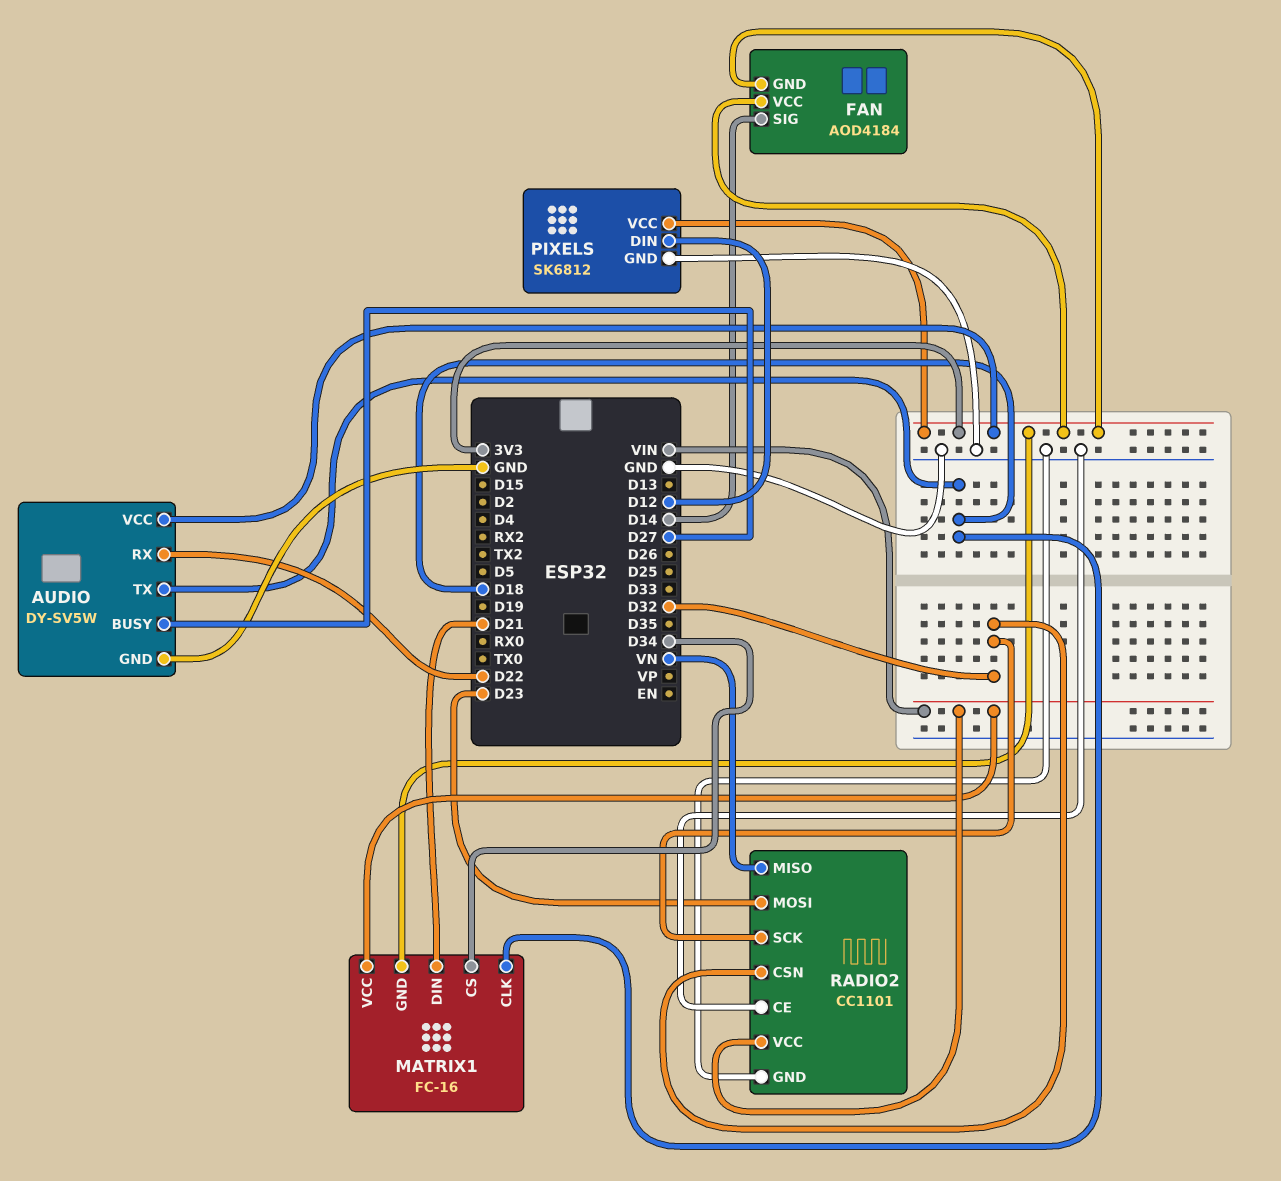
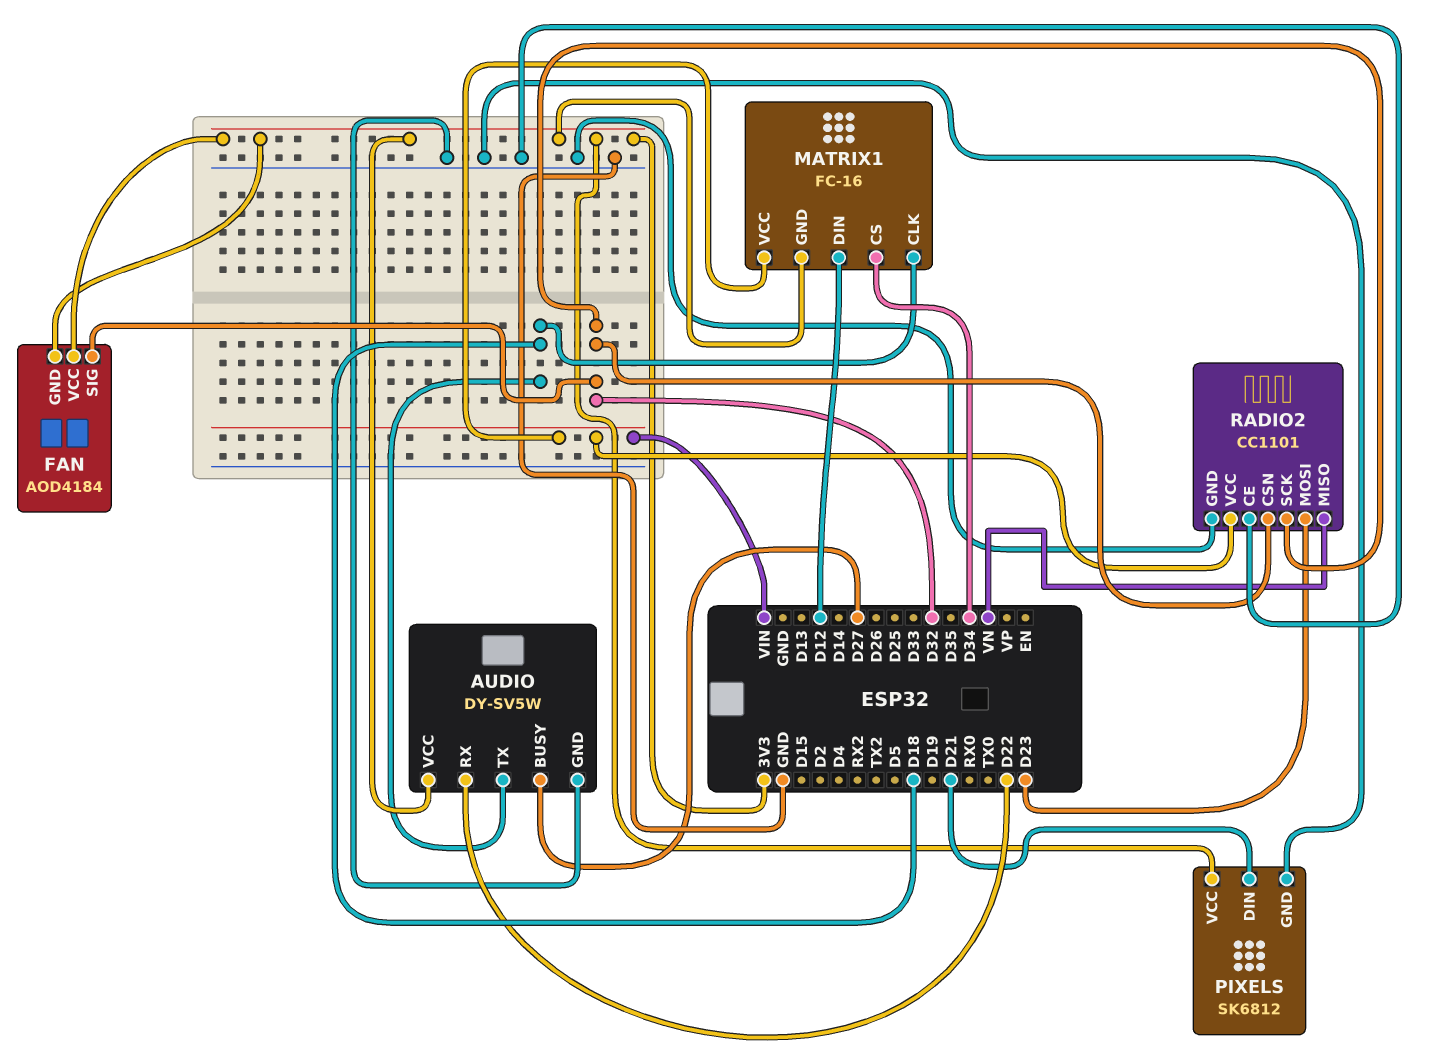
FAN pin SIG: D14 -> D32
MATRIX1 pin DIN: D21 -> D12
PIXELS pin DIN: D12 -> D21

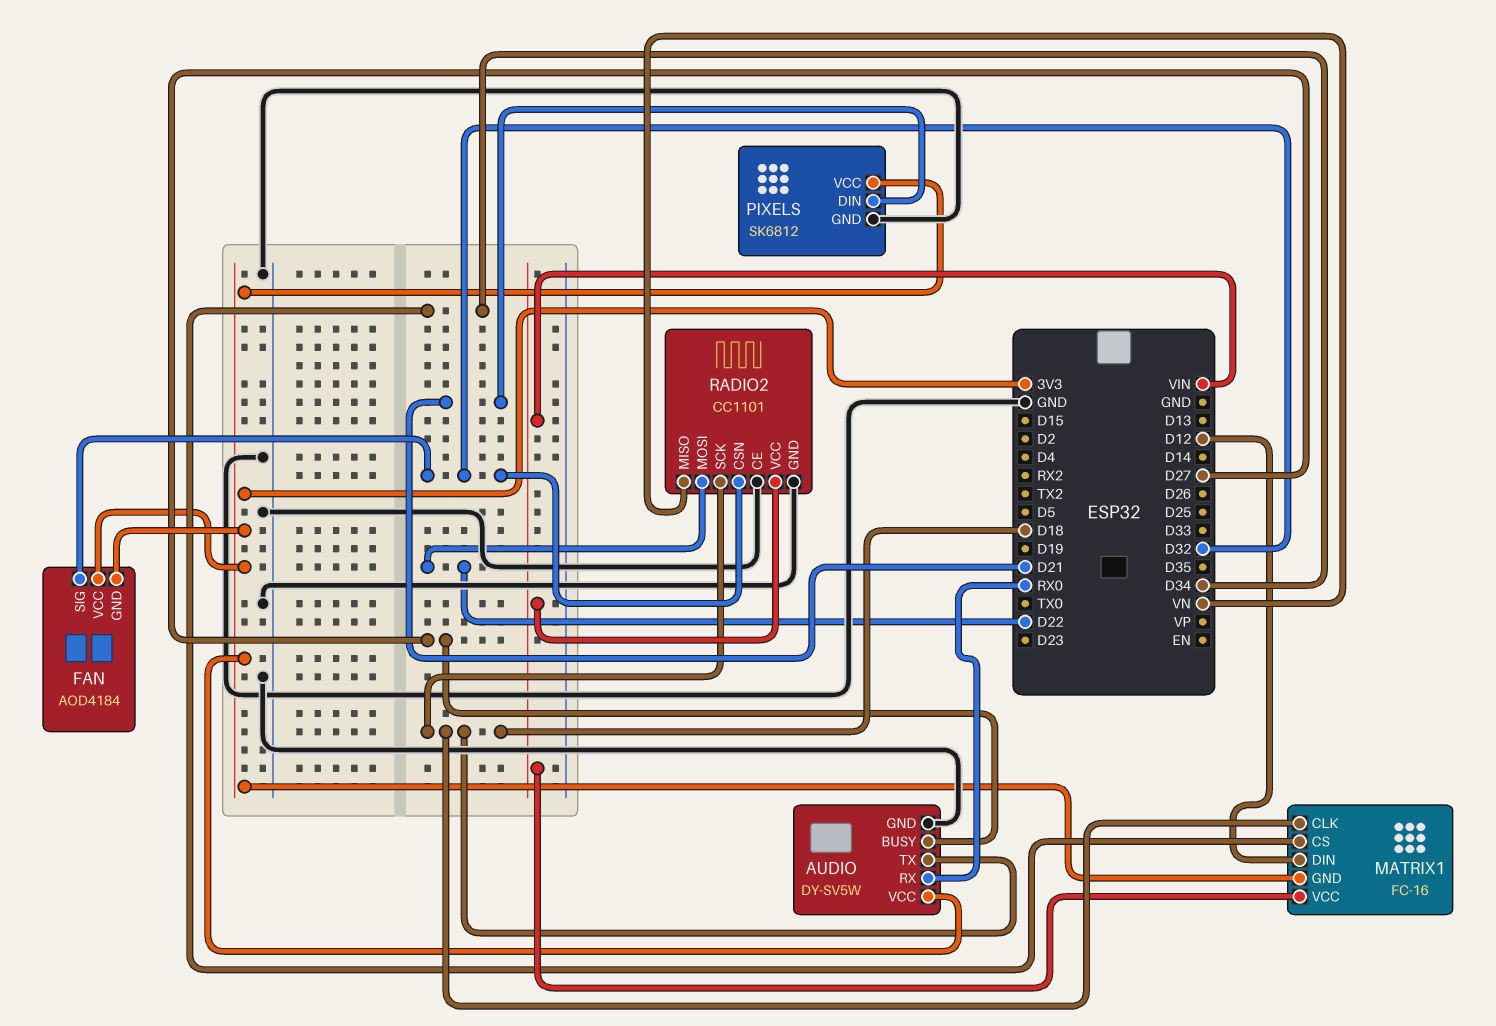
AUDIO pin RX: D22 -> RX0
RADIO2 pin MOSI: D23 -> D22
RADIO2 pin SCK: D32 -> D18

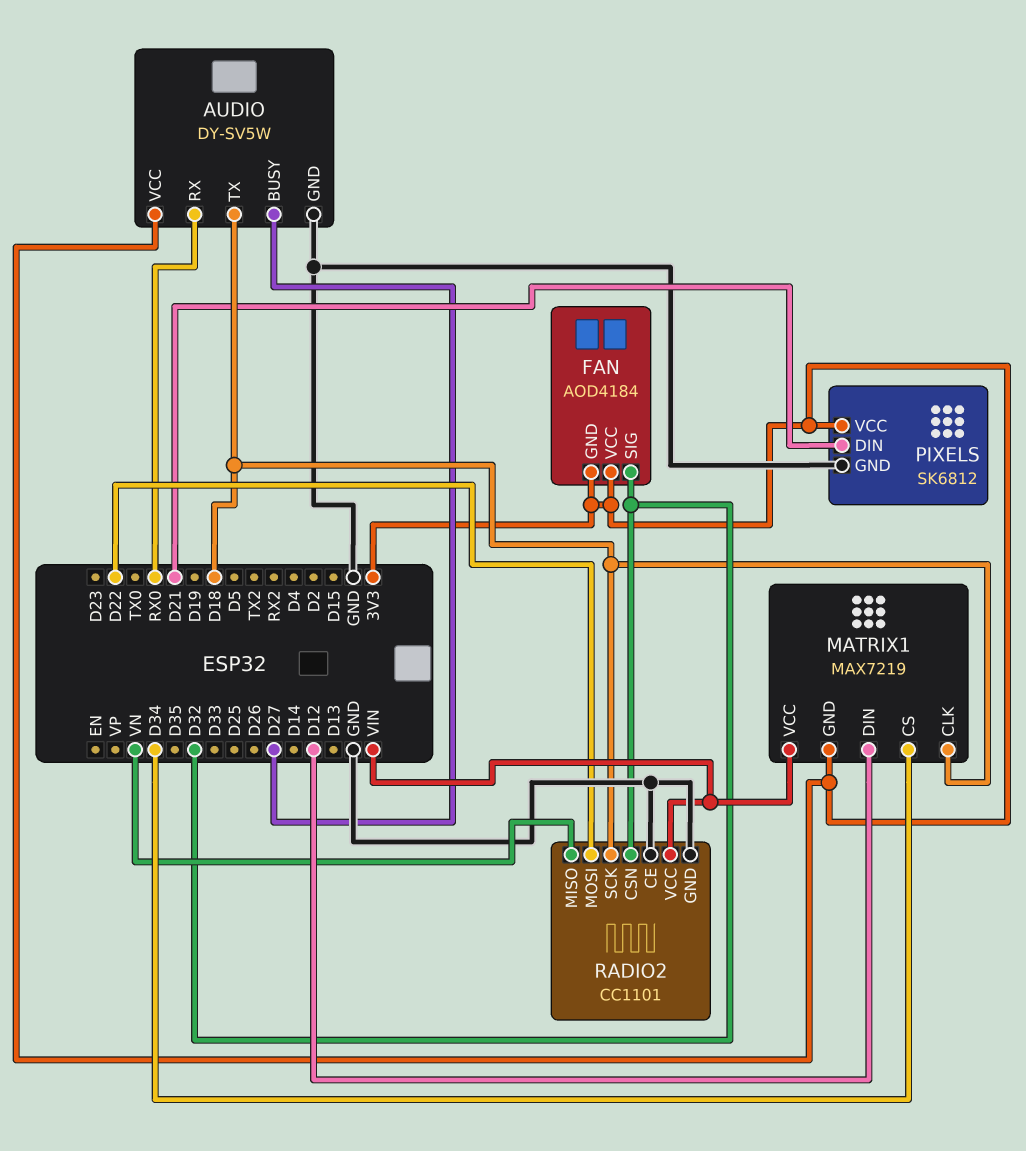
MATRIX1: FC-16 -> MAX7219

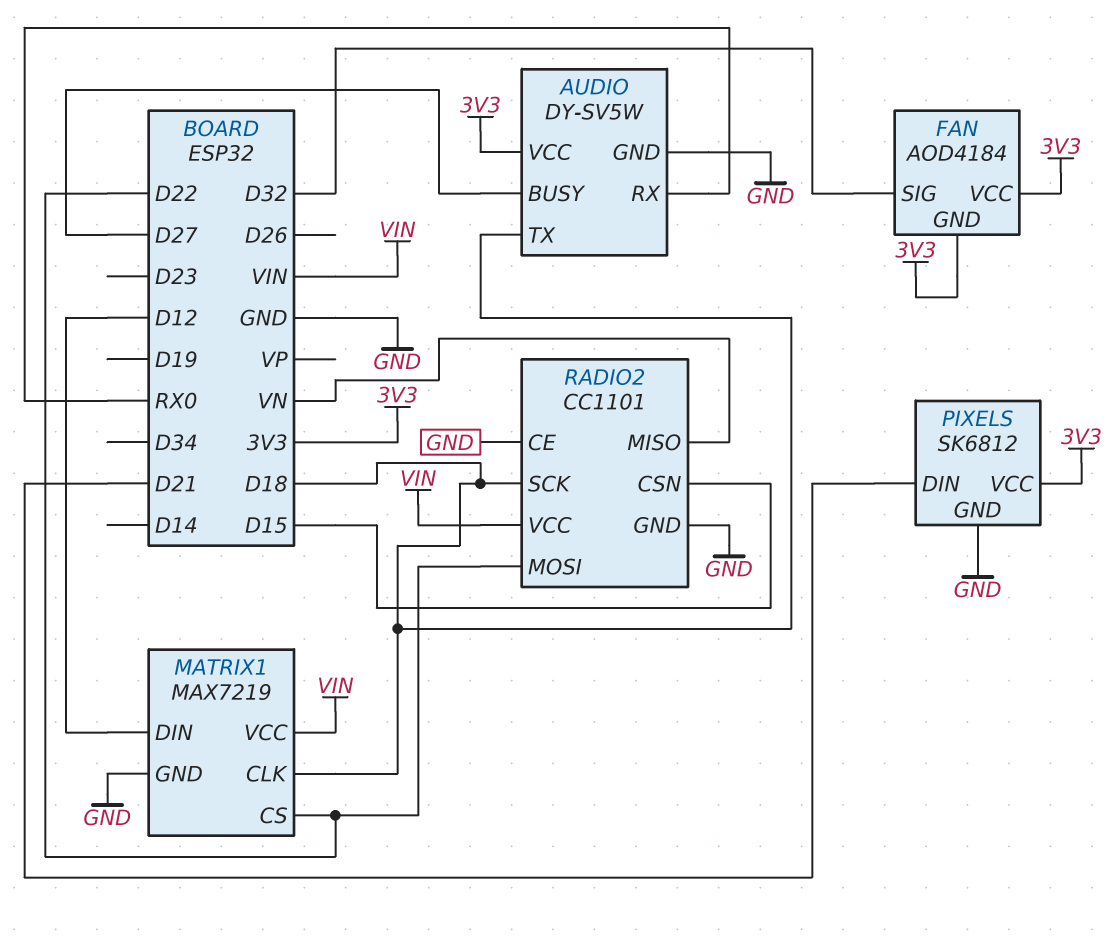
MATRIX1 pin CS: D34 -> D22
MATRIX1 pin GND: 3V3 -> GND
RADIO2 pin CSN: D32 -> D15

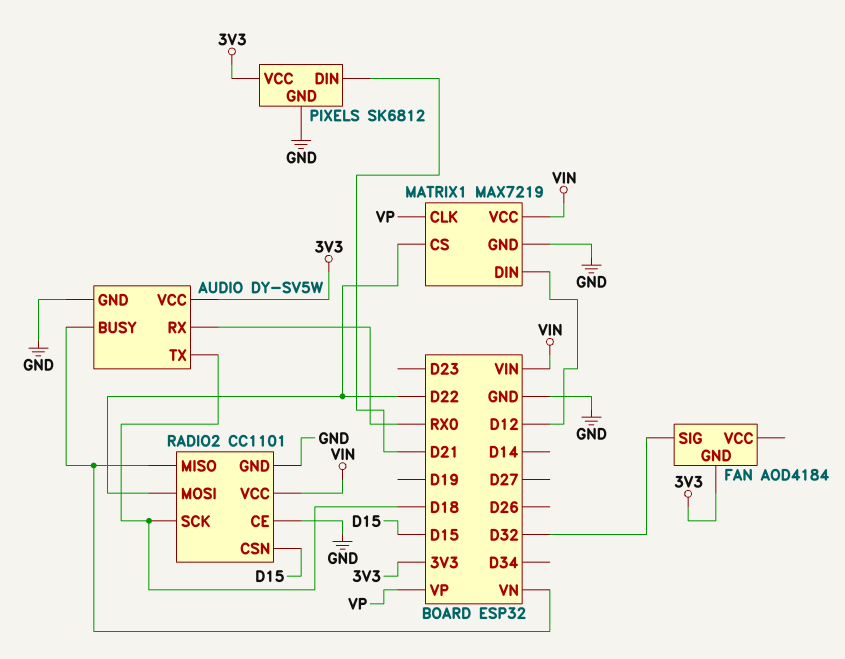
AUDIO pin BUSY: D27 -> VN
FAN pin VCC: 3V3 -> none
MATRIX1 pin CLK: D18 -> VP

